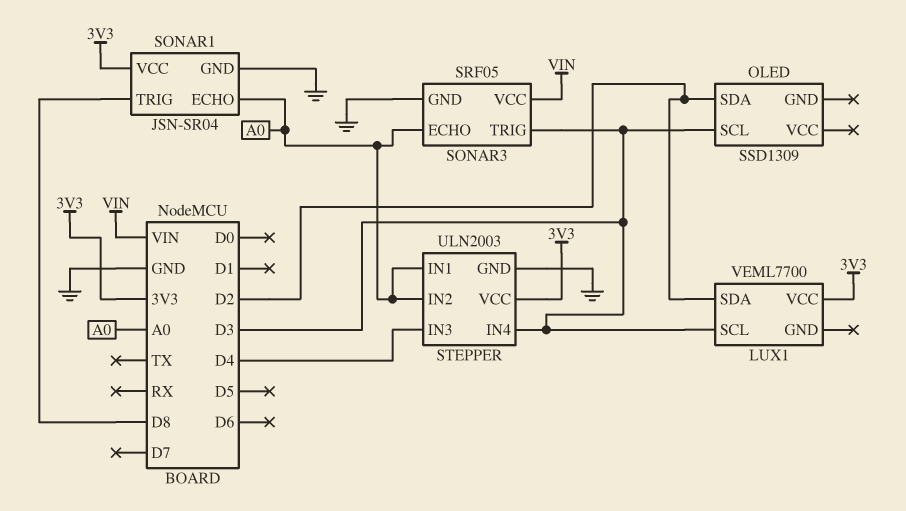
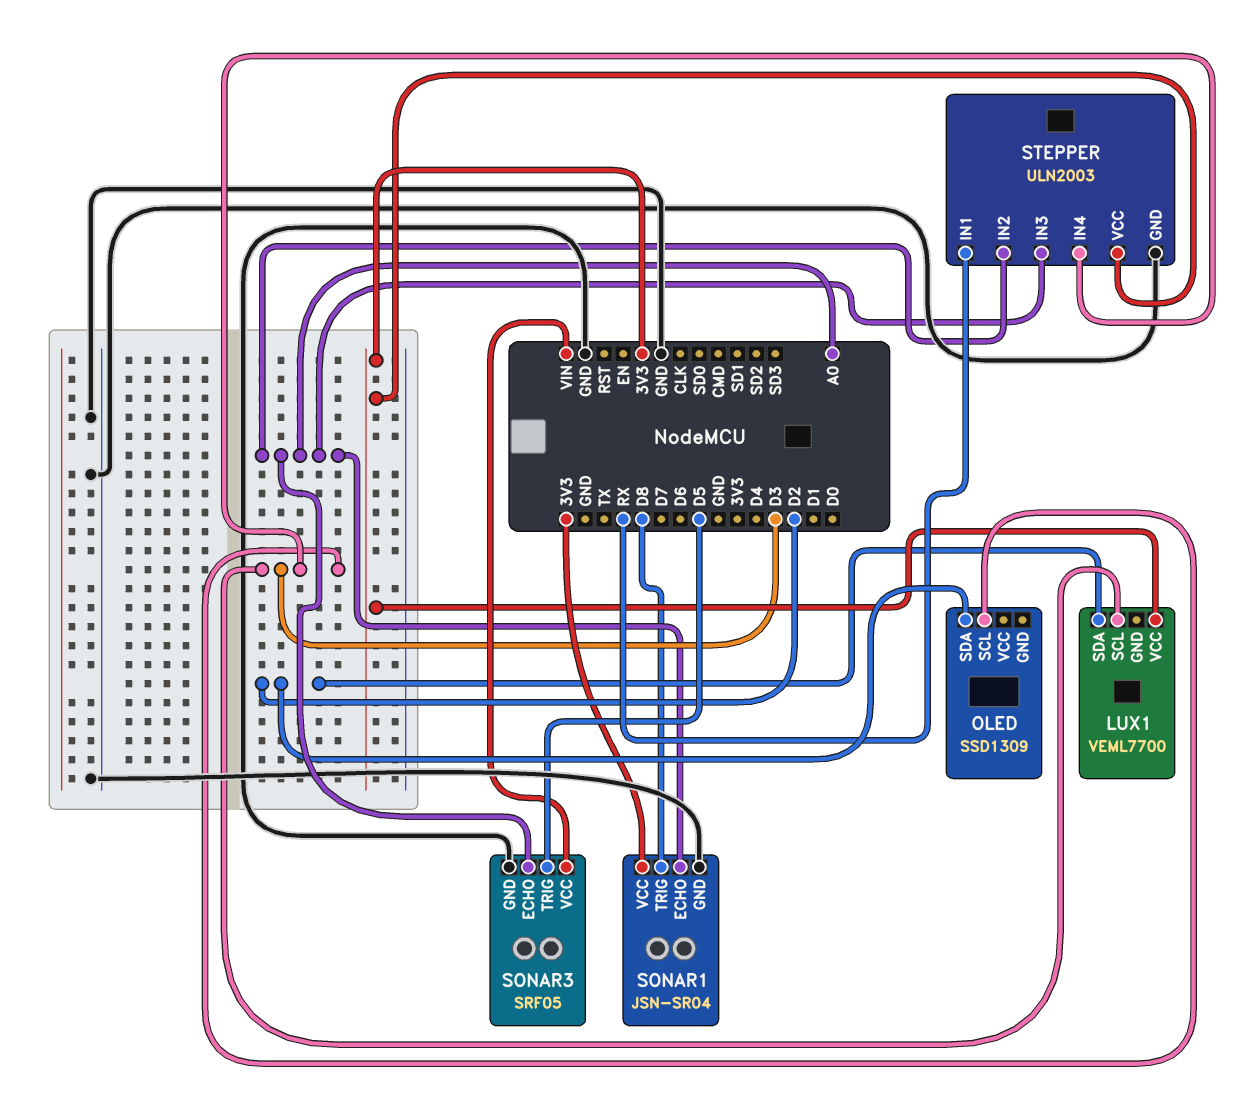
SONAR3 pin TRIG: D3 -> D5
STEPPER pin IN1: A0 -> RX
STEPPER pin IN3: D4 -> A0

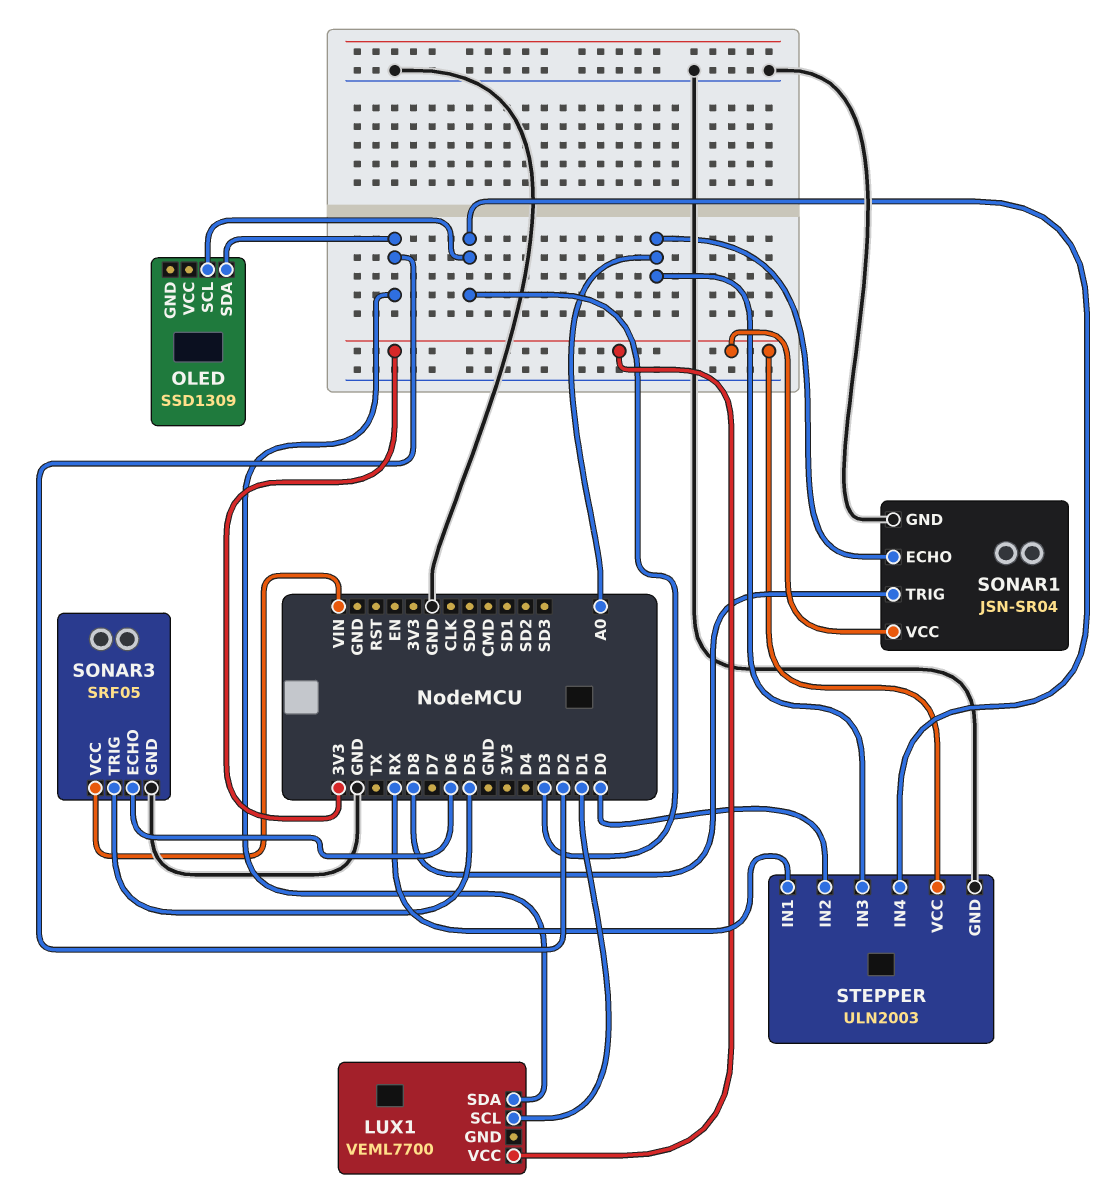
LUX1 pin SCL: D3 -> D1
SONAR3 pin ECHO: A0 -> D6
STEPPER pin IN2: A0 -> D0

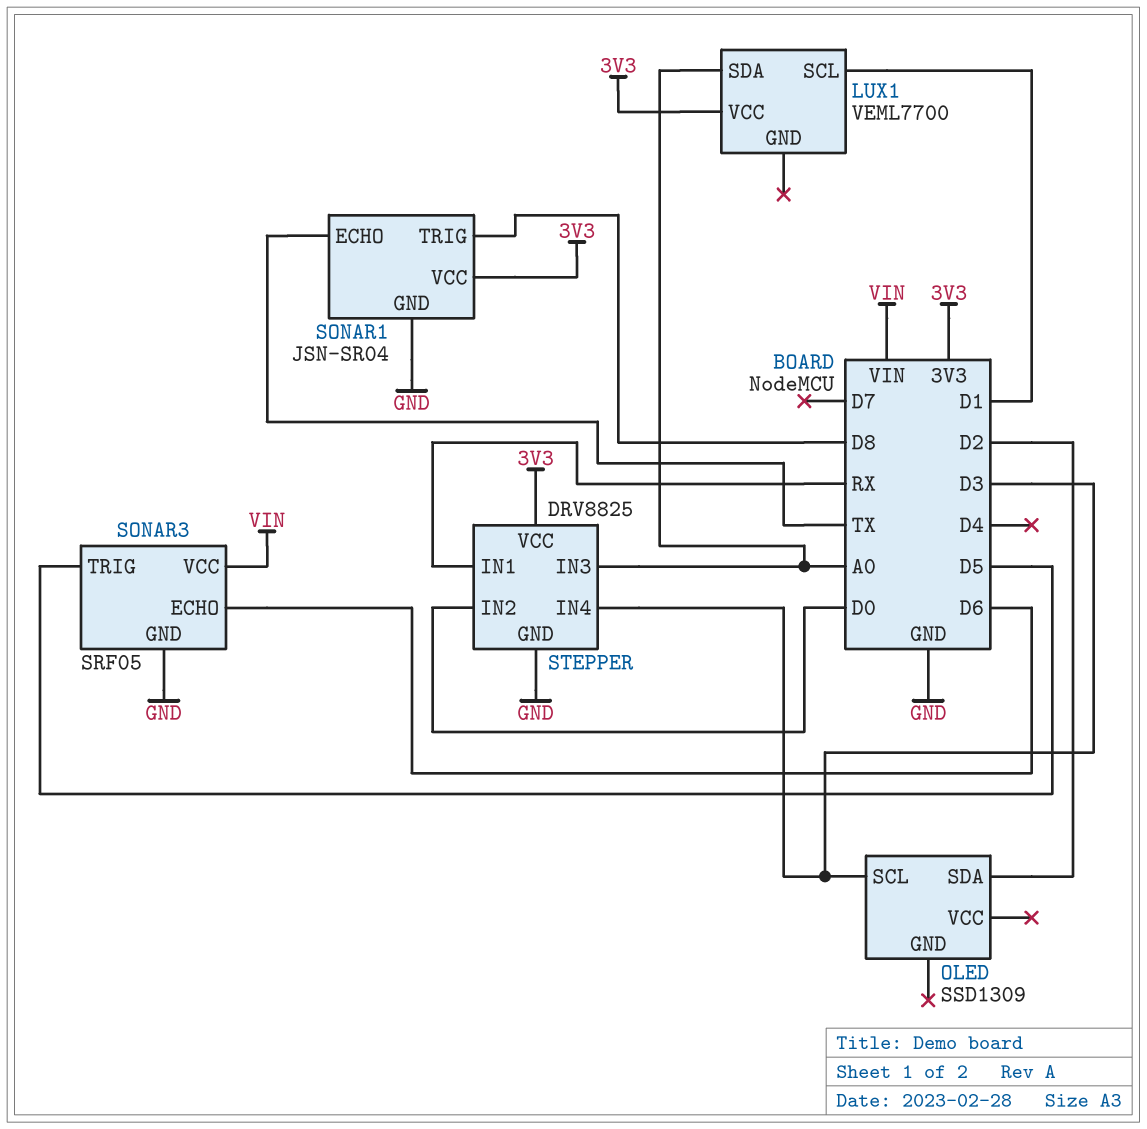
LUX1 pin SDA: D2 -> A0
SONAR1 pin ECHO: A0 -> TX
STEPPER: ULN2003 -> DRV8825

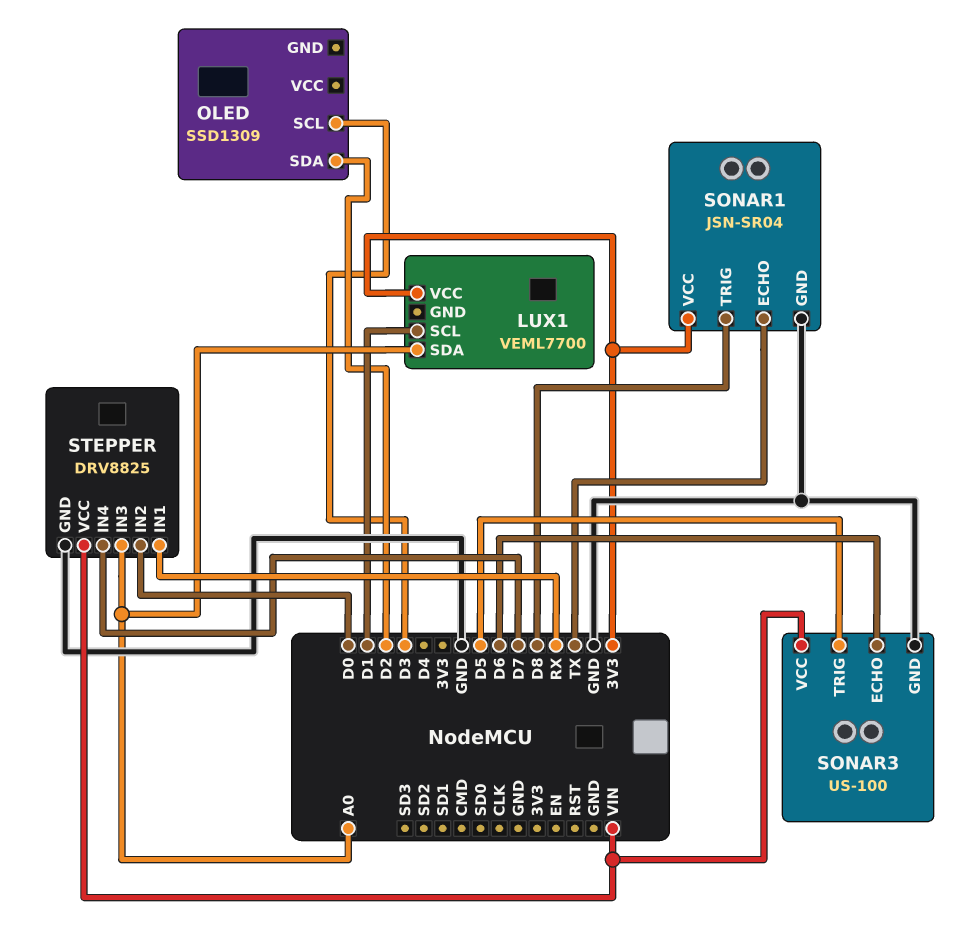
SONAR3: SRF05 -> US-100
STEPPER pin IN4: D3 -> D7
STEPPER pin VCC: 3V3 -> VIN

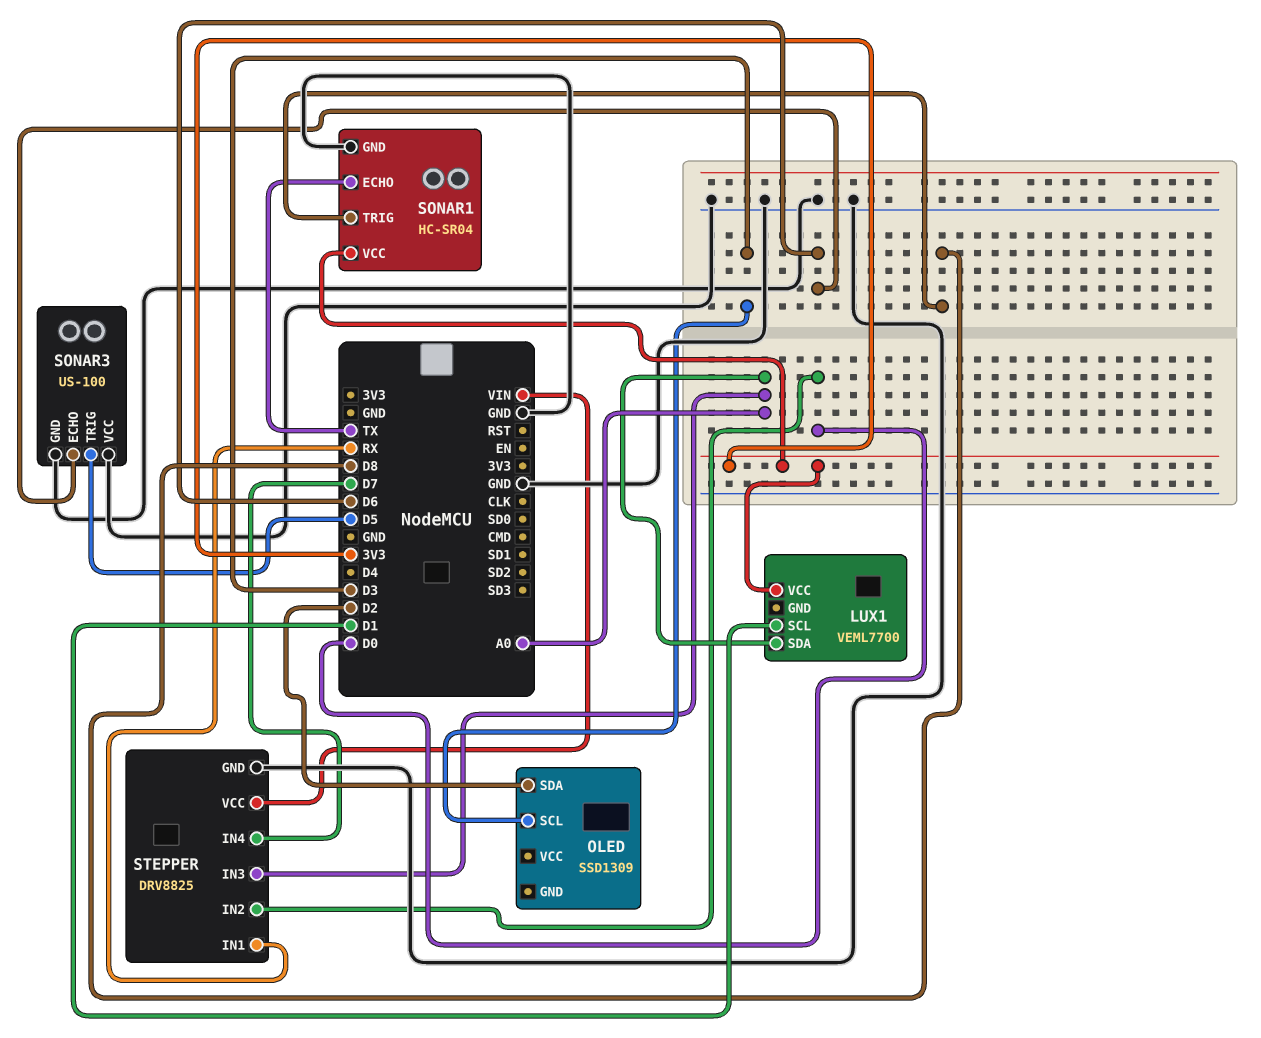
SONAR1: JSN-SR04 -> HC-SR04
SONAR3 pin VCC: VIN -> GND

